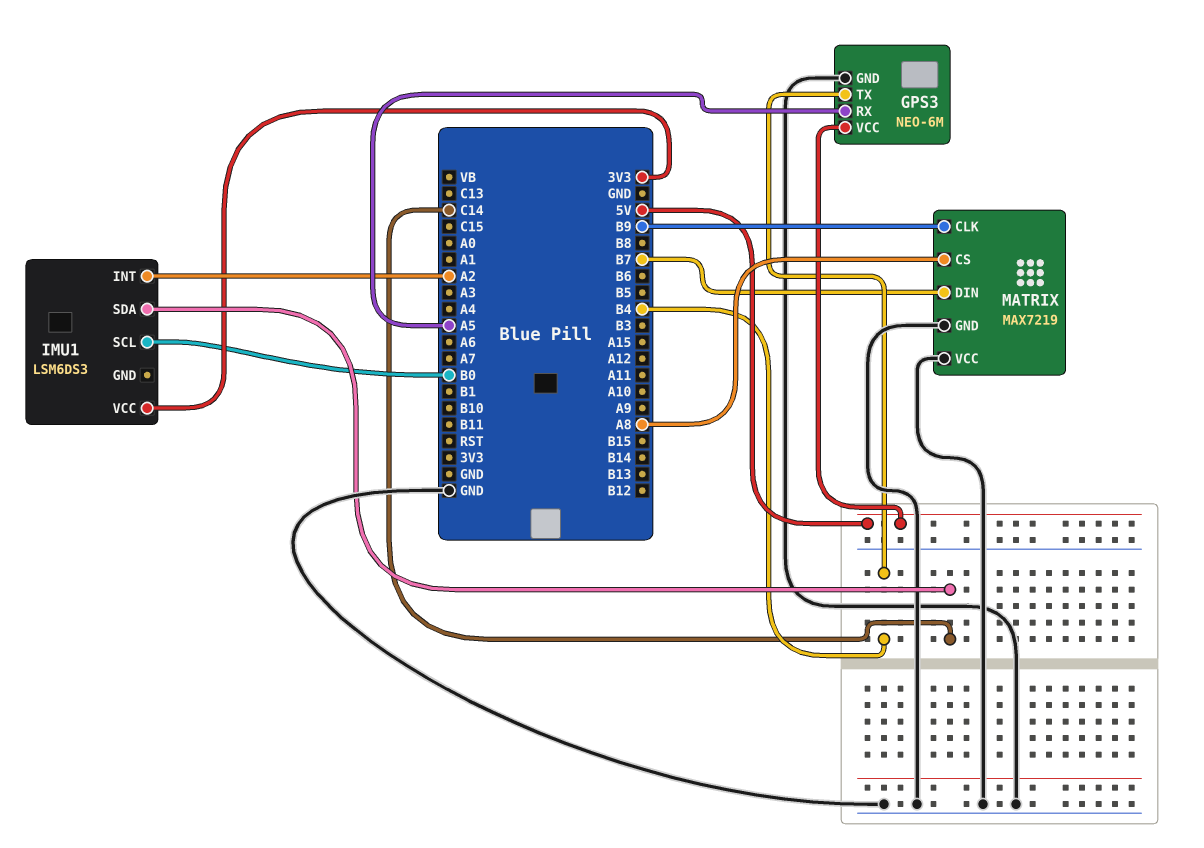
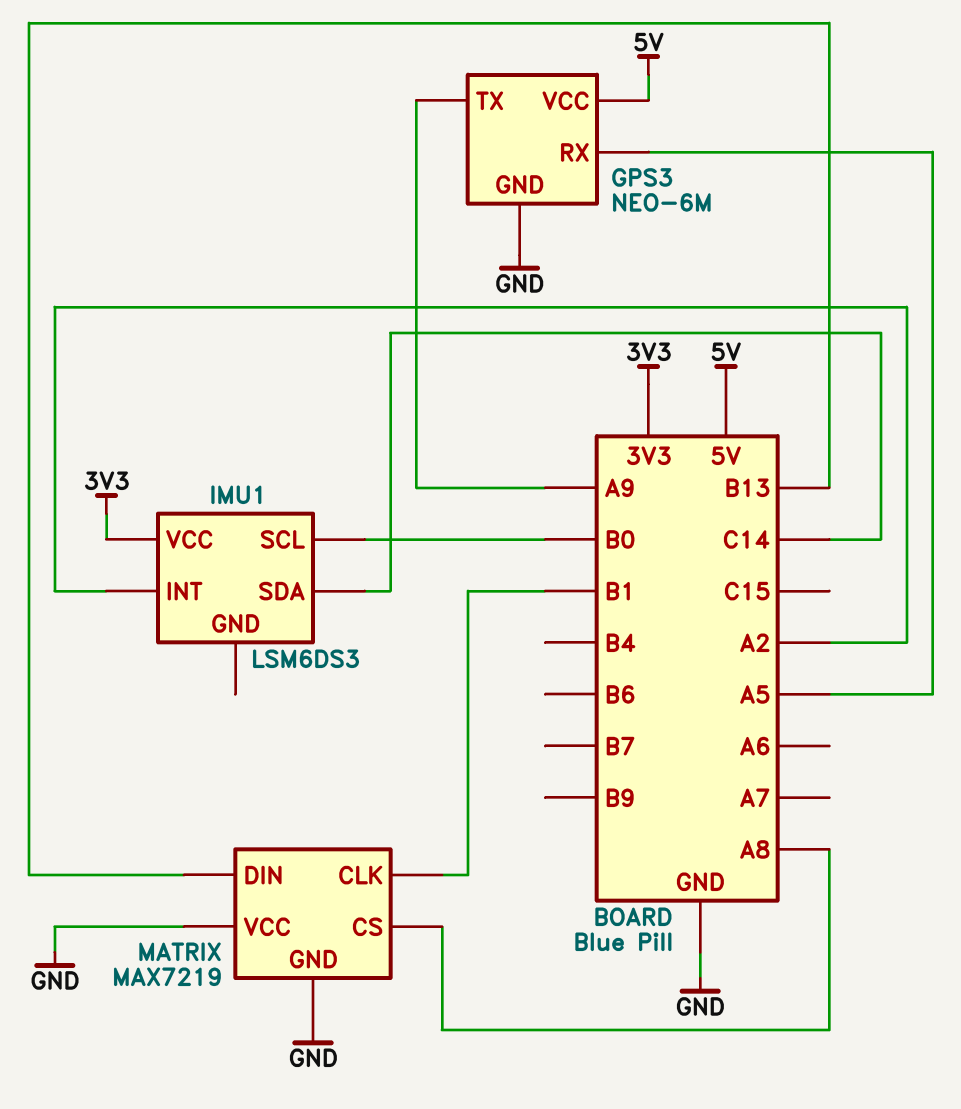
GPS3 pin TX: B4 -> A9
MATRIX pin CLK: B9 -> B1
MATRIX pin DIN: B7 -> B13

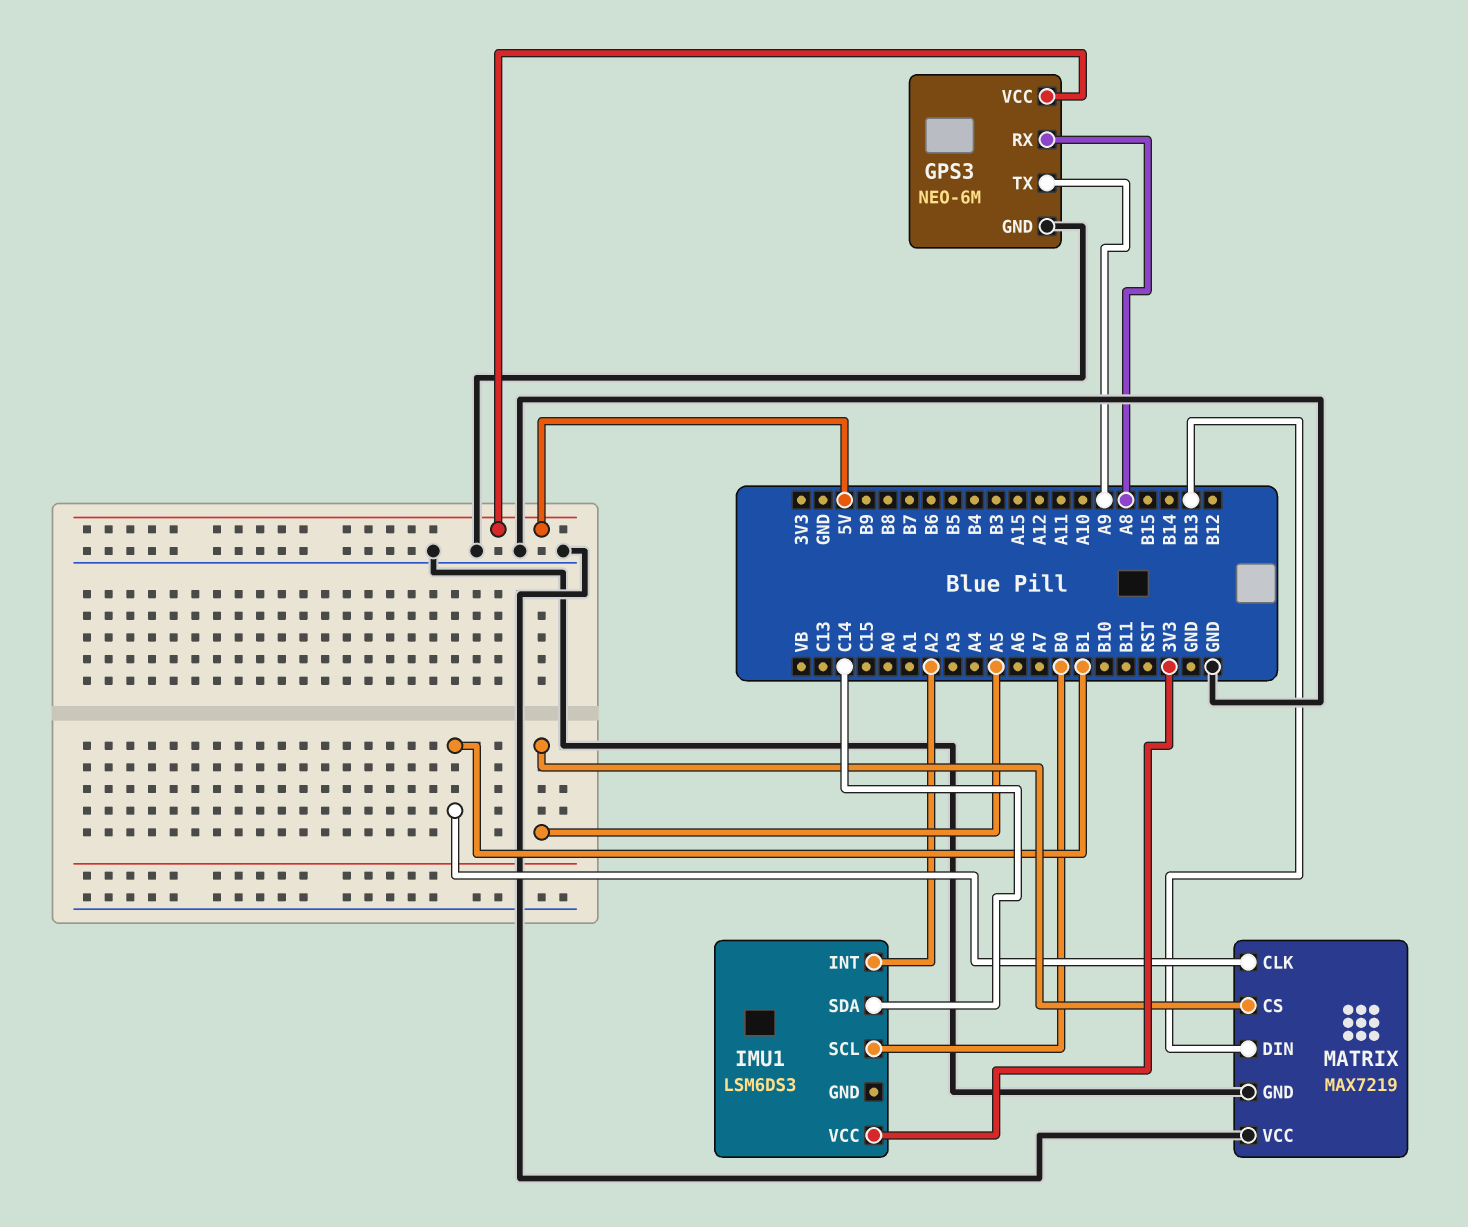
GPS3 pin RX: A5 -> A8
MATRIX pin CS: A8 -> A5

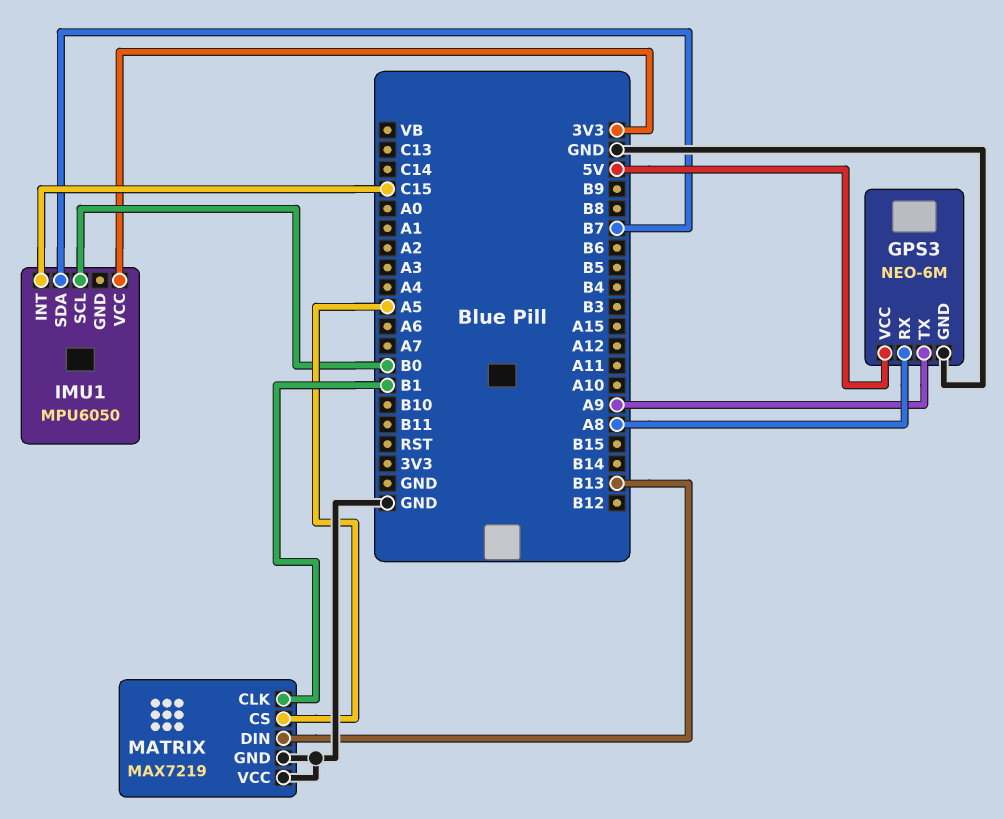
IMU1: LSM6DS3 -> MPU6050
IMU1 pin INT: A2 -> C15
IMU1 pin SDA: C14 -> B7

